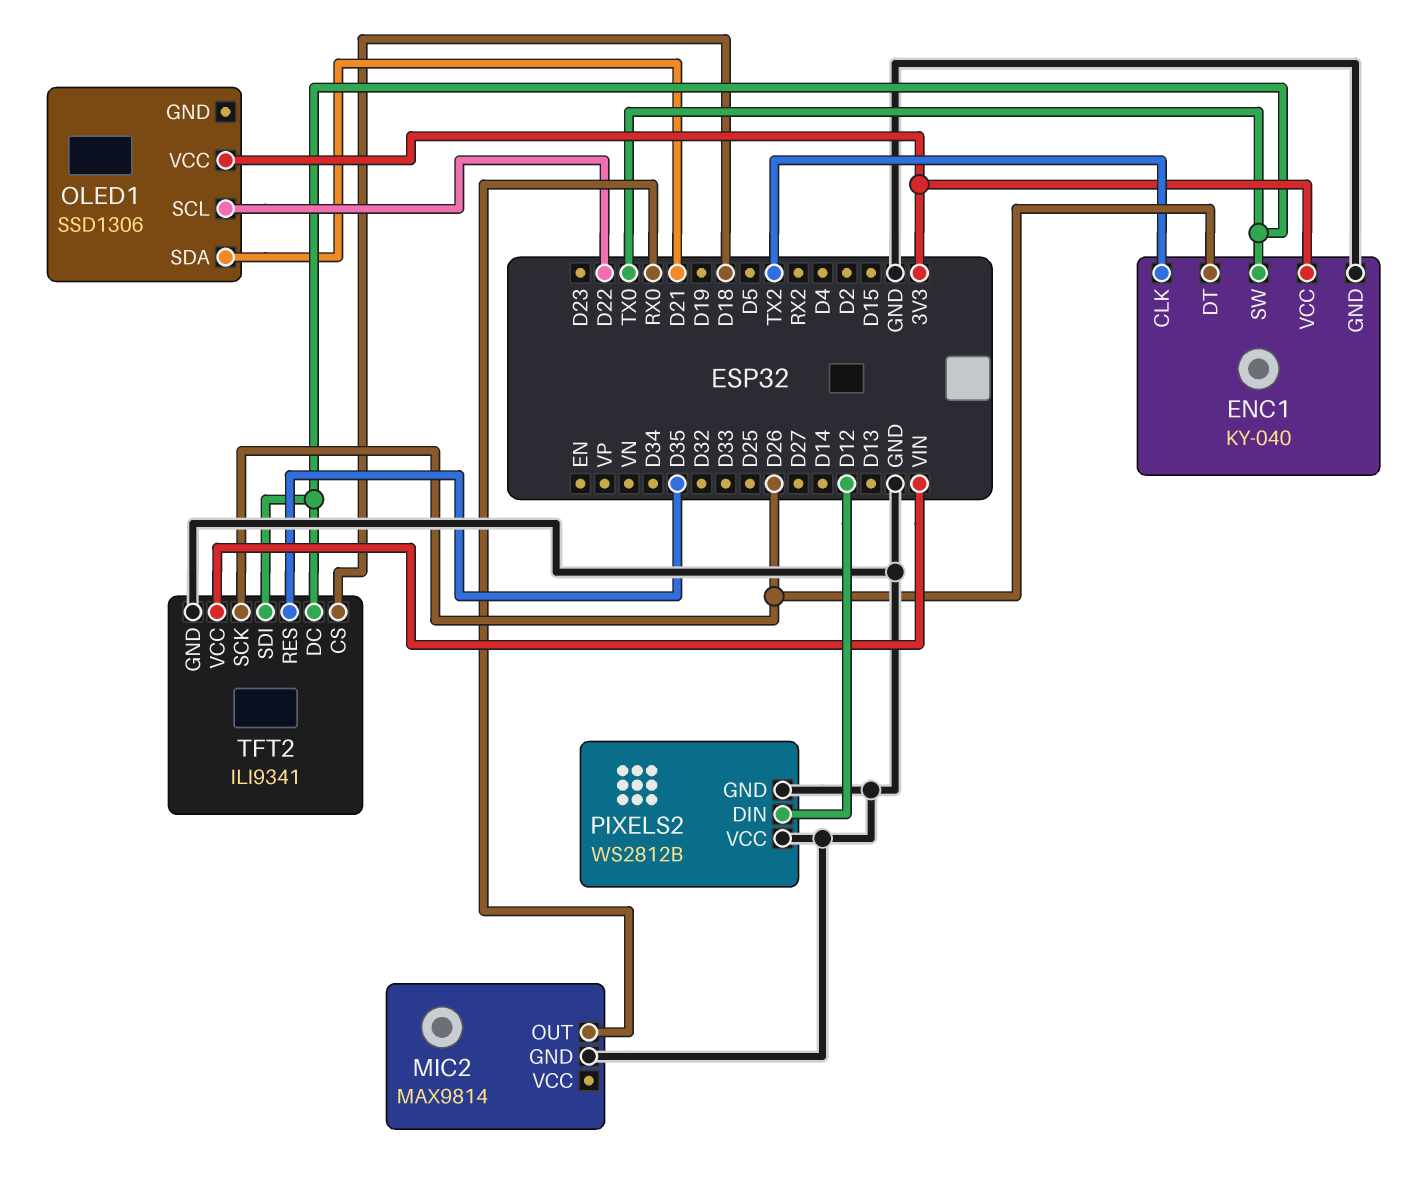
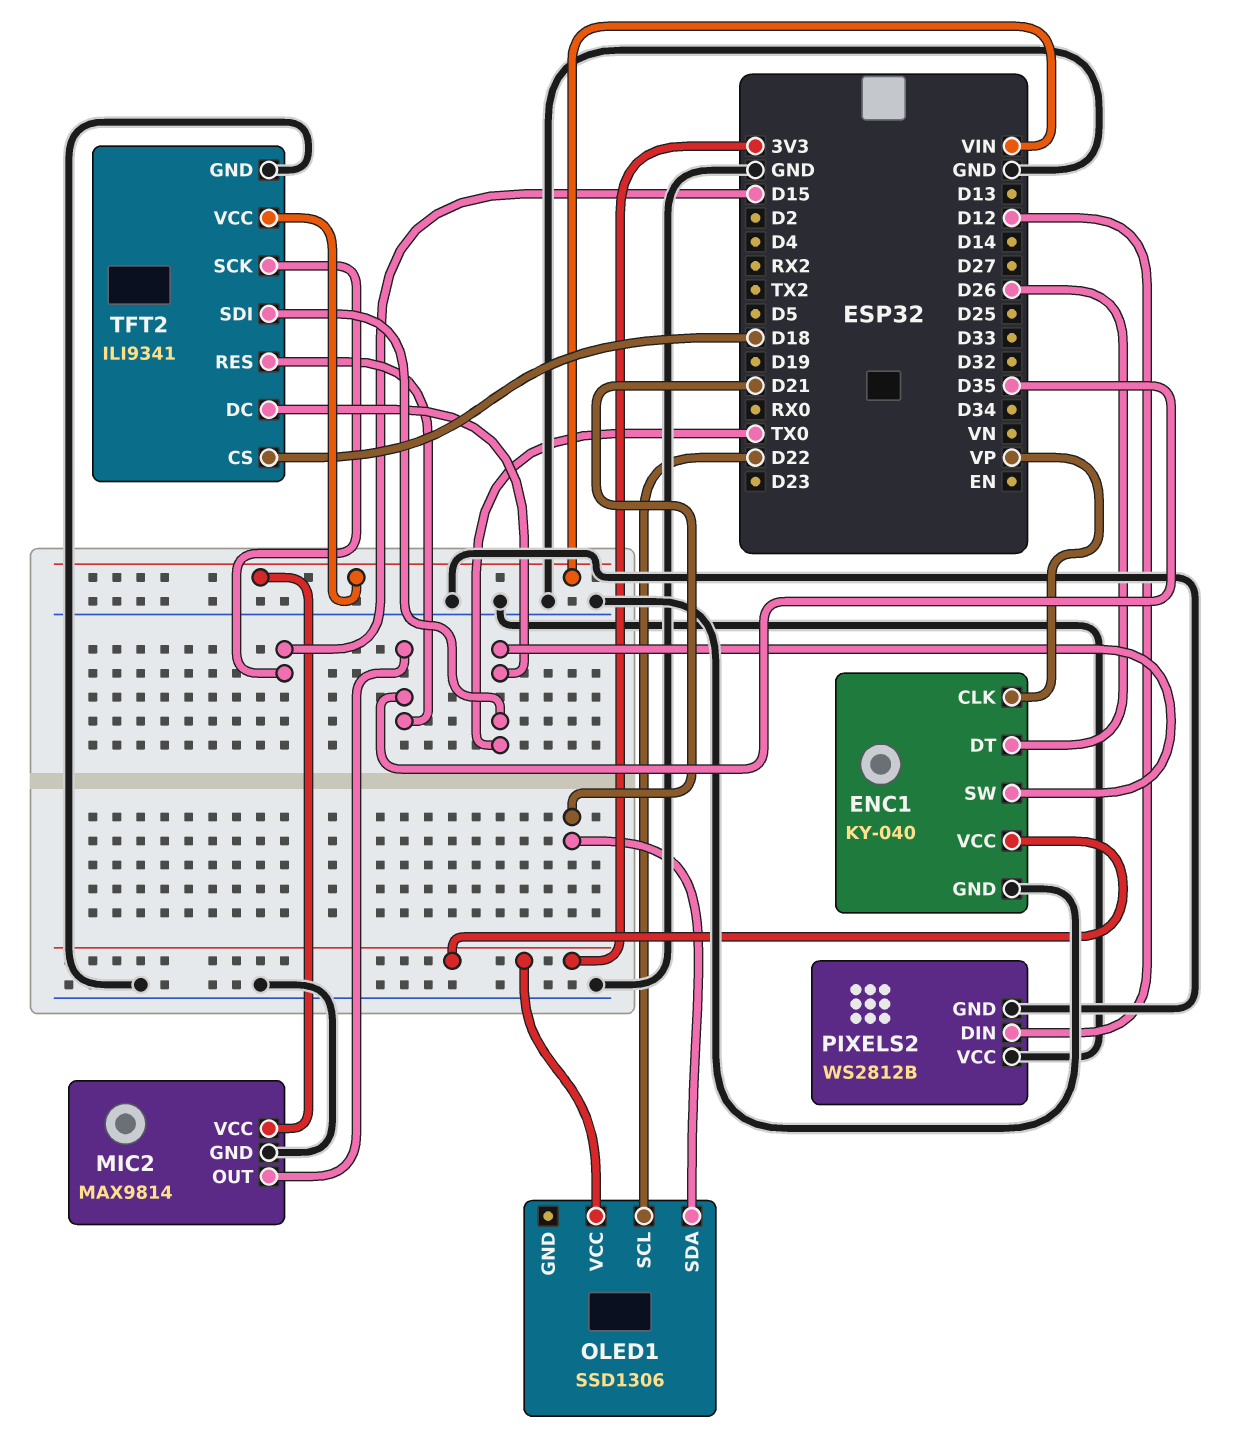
ENC1 pin CLK: TX2 -> VP
MIC2 pin OUT: RX0 -> D35
MIC2 pin VCC: none -> VIN
TFT2 pin SCK: D26 -> D15

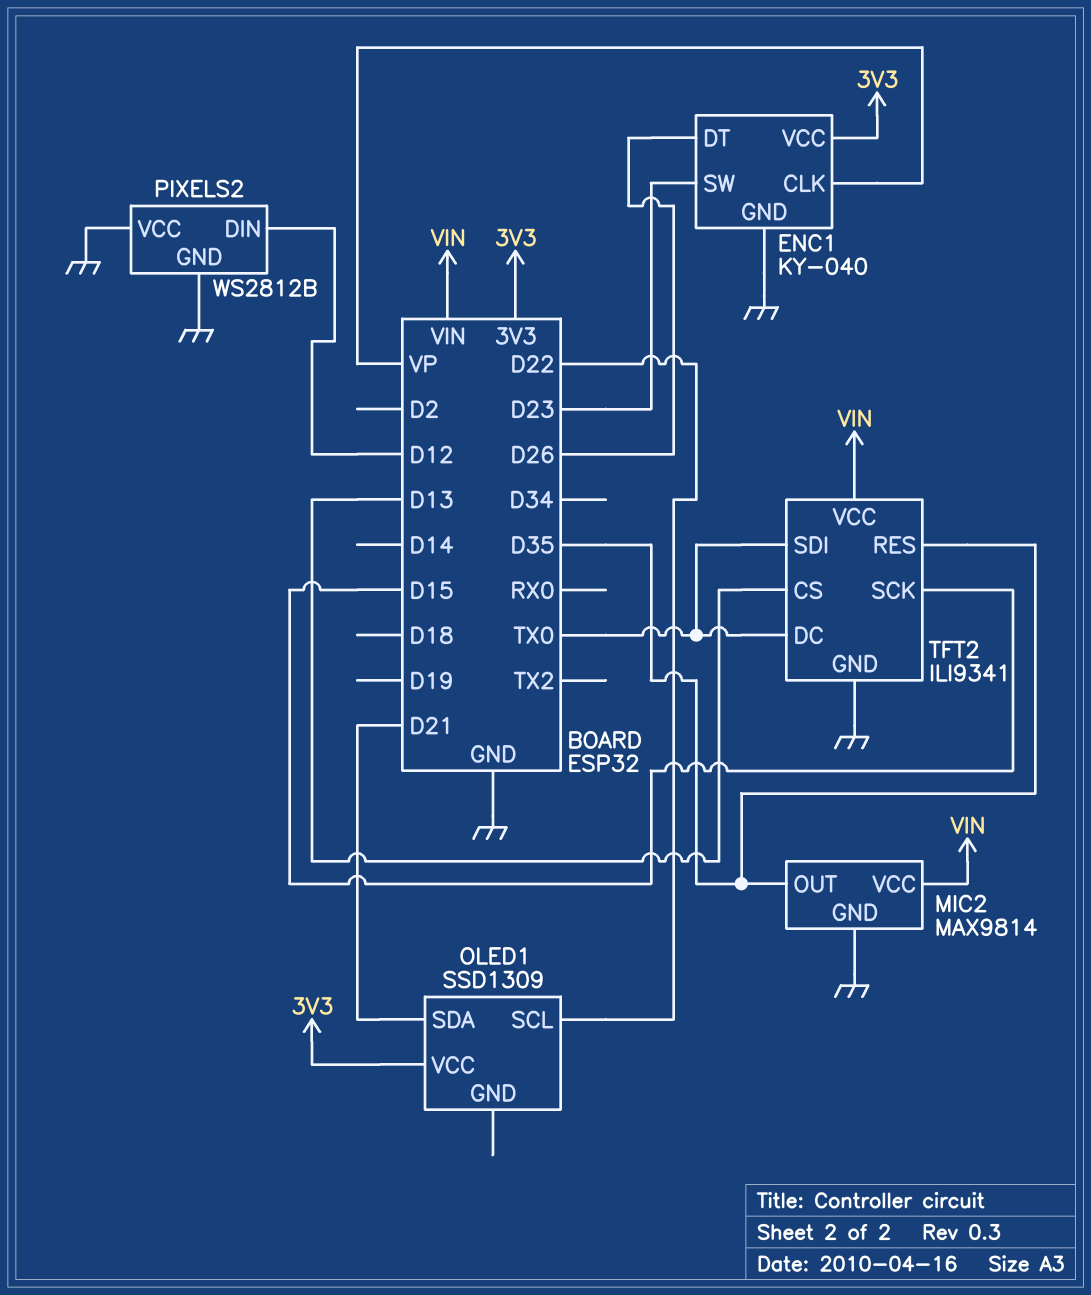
ENC1 pin SW: TX0 -> D23
OLED1: SSD1306 -> SSD1309
TFT2 pin CS: D18 -> D13

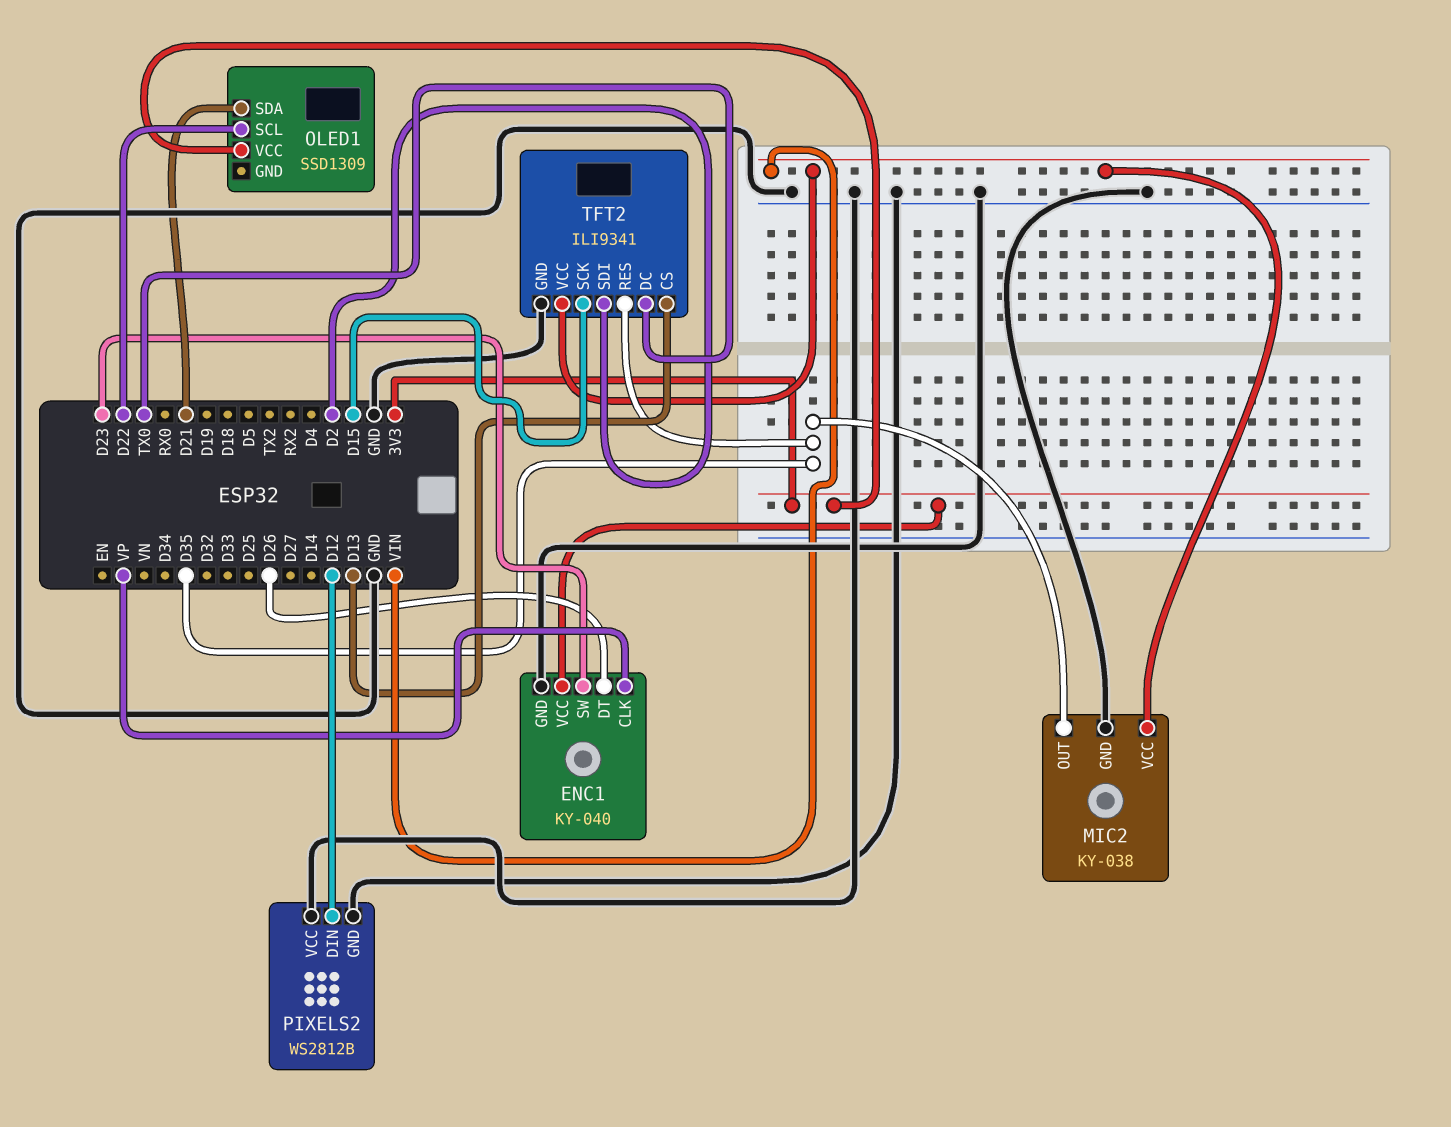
MIC2: MAX9814 -> KY-038
TFT2 pin SDI: TX0 -> D2

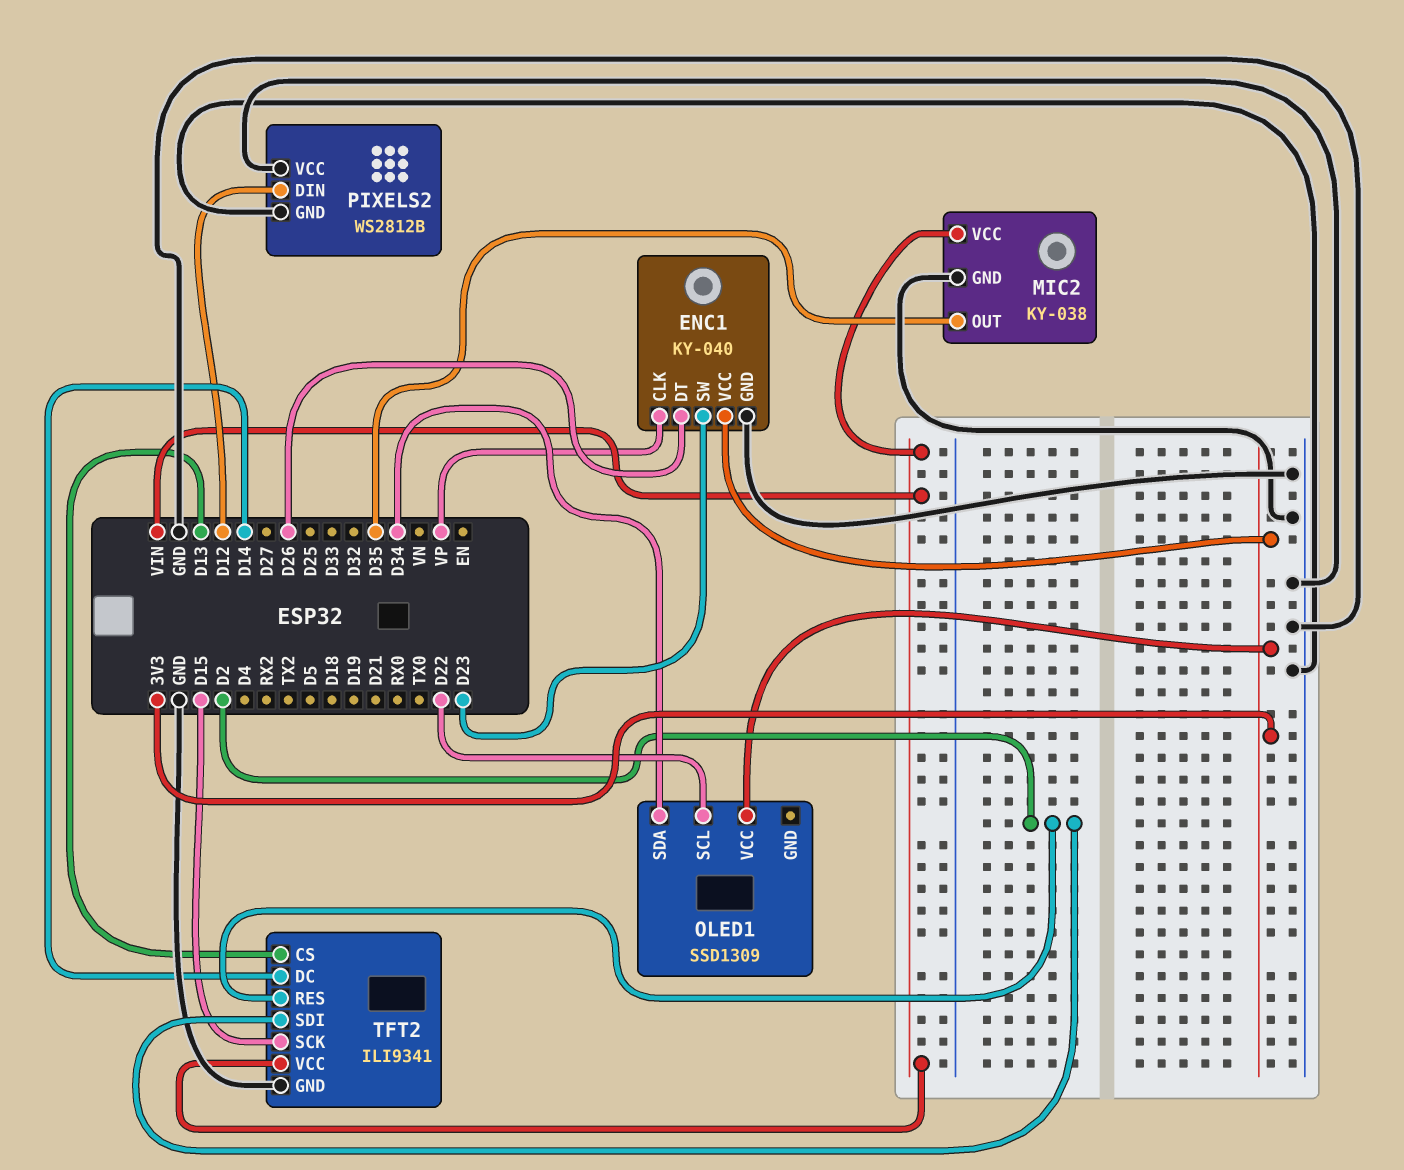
OLED1 pin SDA: D21 -> D34
TFT2 pin DC: TX0 -> D14
TFT2 pin RES: D35 -> D2

